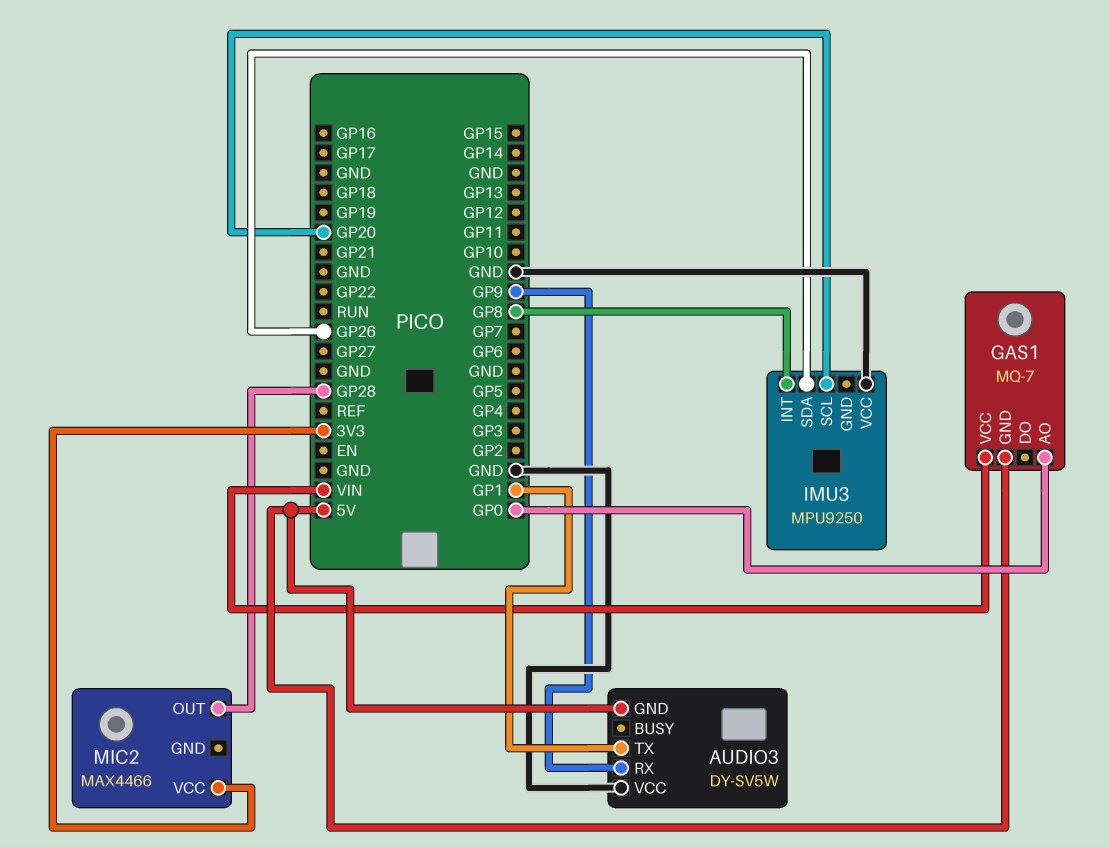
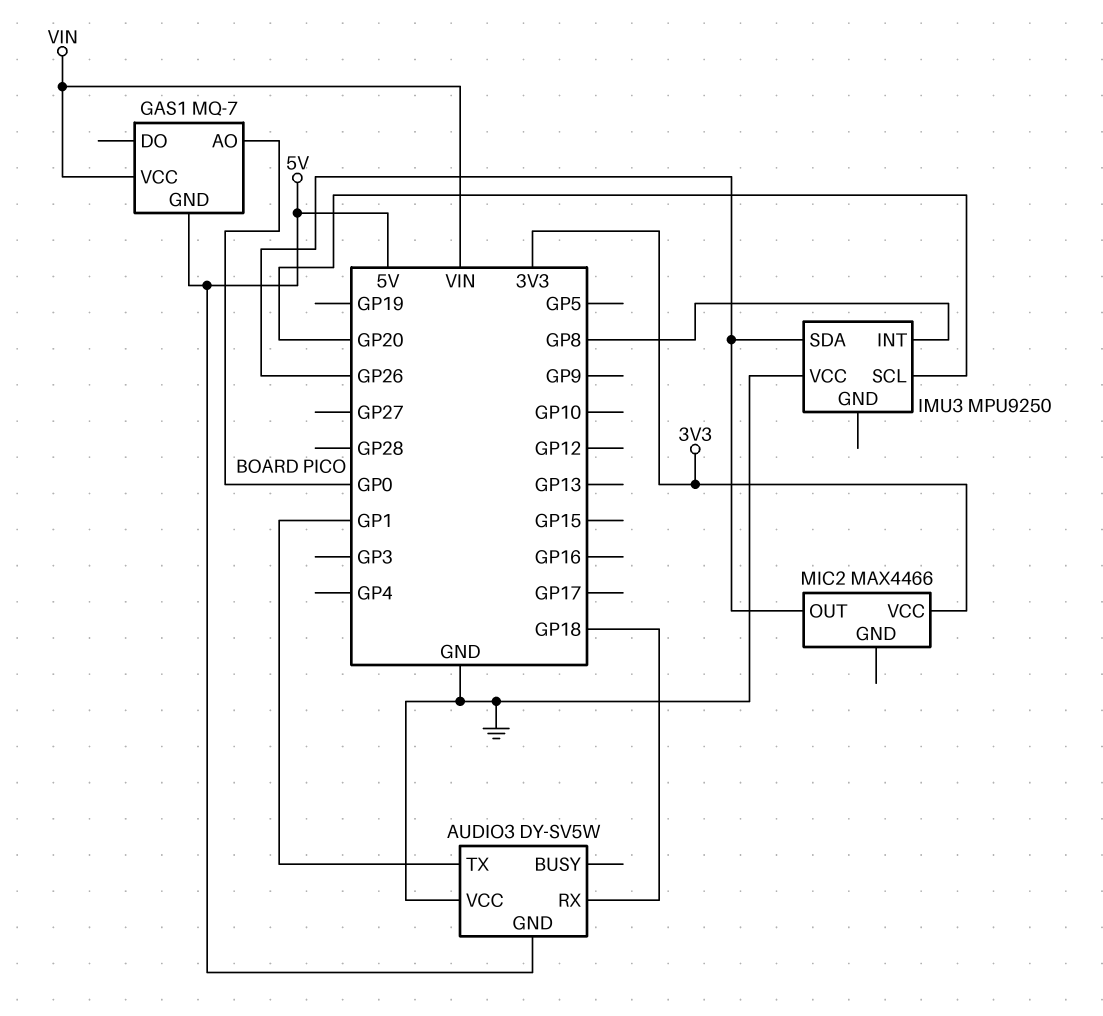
AUDIO3 pin RX: GP9 -> GP18
MIC2 pin OUT: GP28 -> GP26

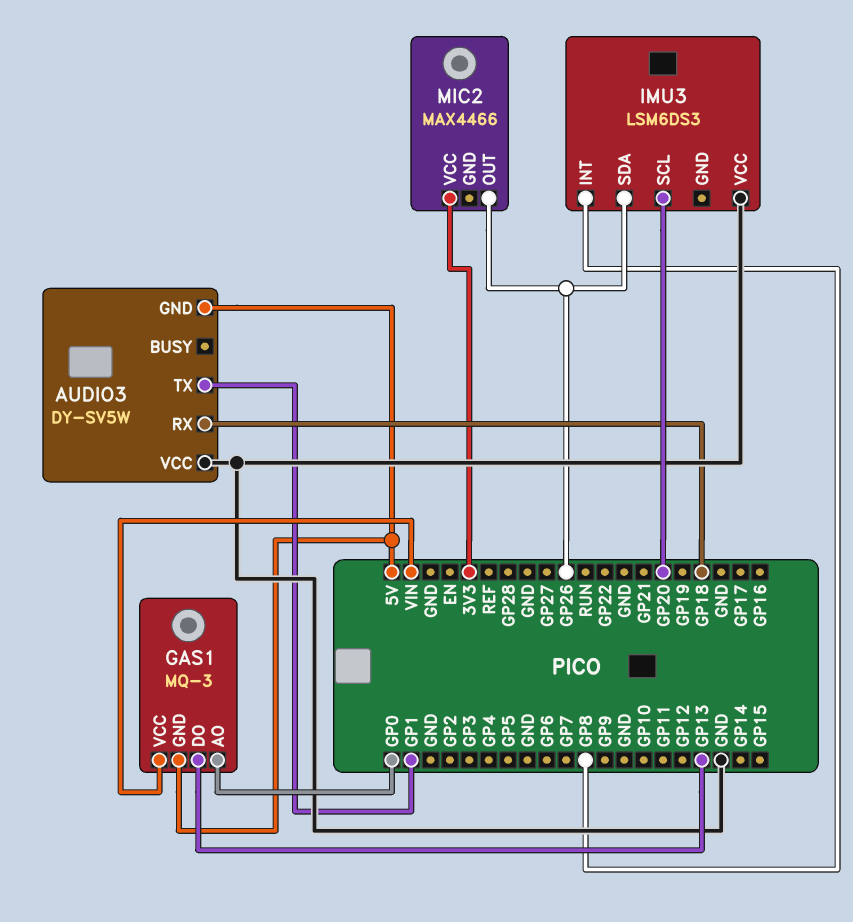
GAS1: MQ-7 -> MQ-3
GAS1 pin DO: none -> GP13
IMU3: MPU9250 -> LSM6DS3

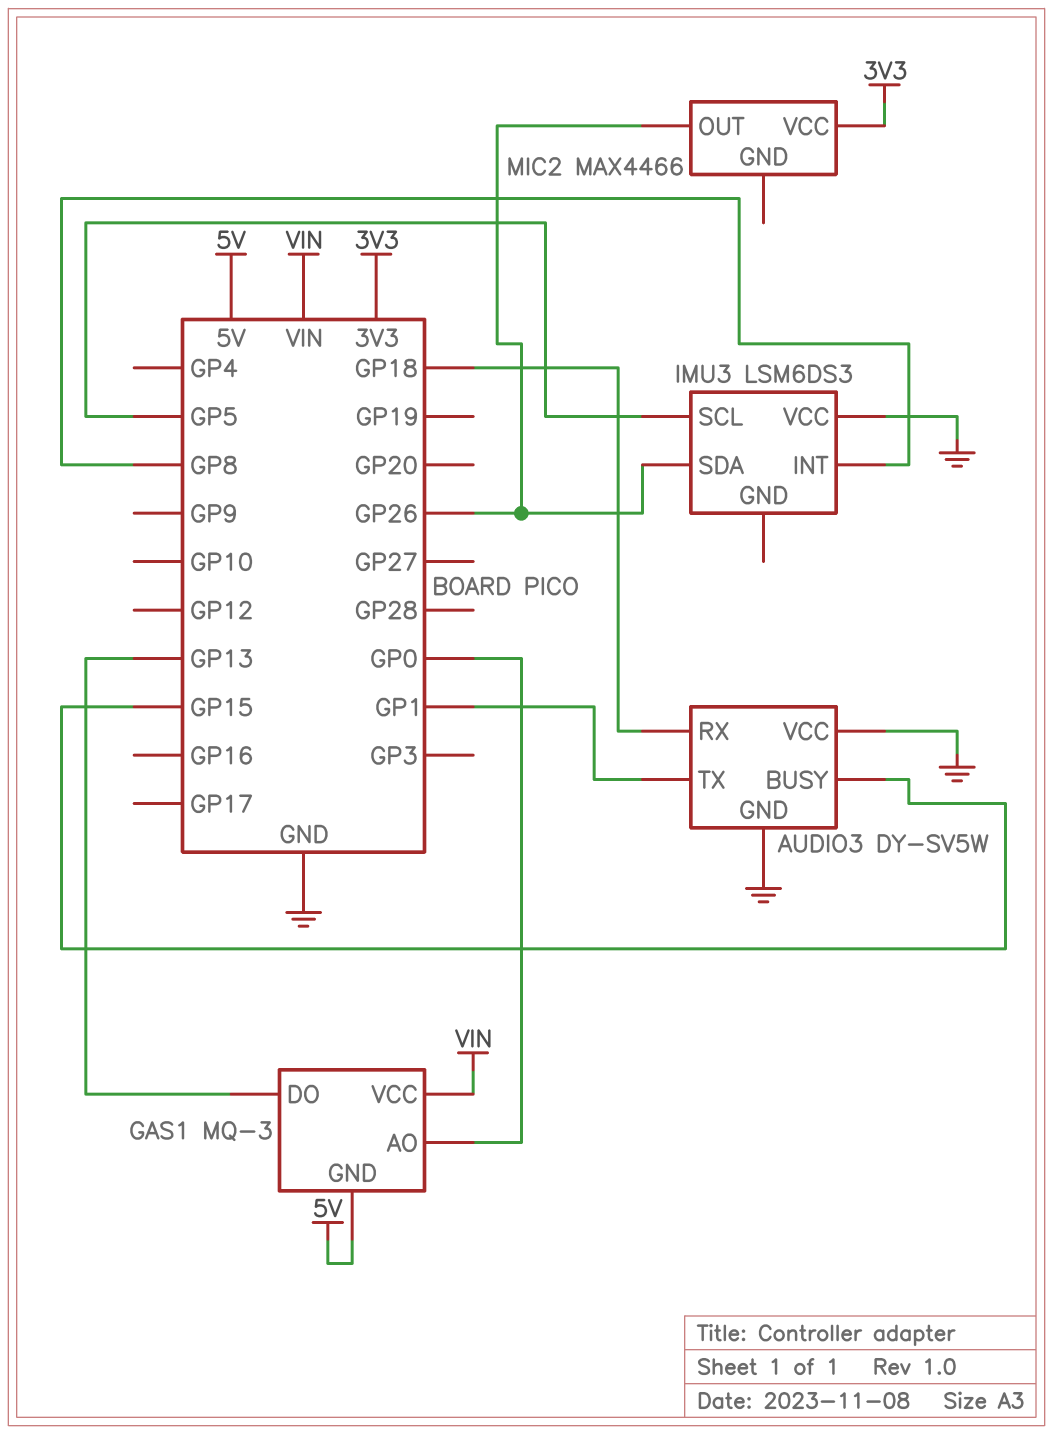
AUDIO3 pin BUSY: none -> GP15
AUDIO3 pin GND: 5V -> GND
IMU3 pin SCL: GP20 -> GP5

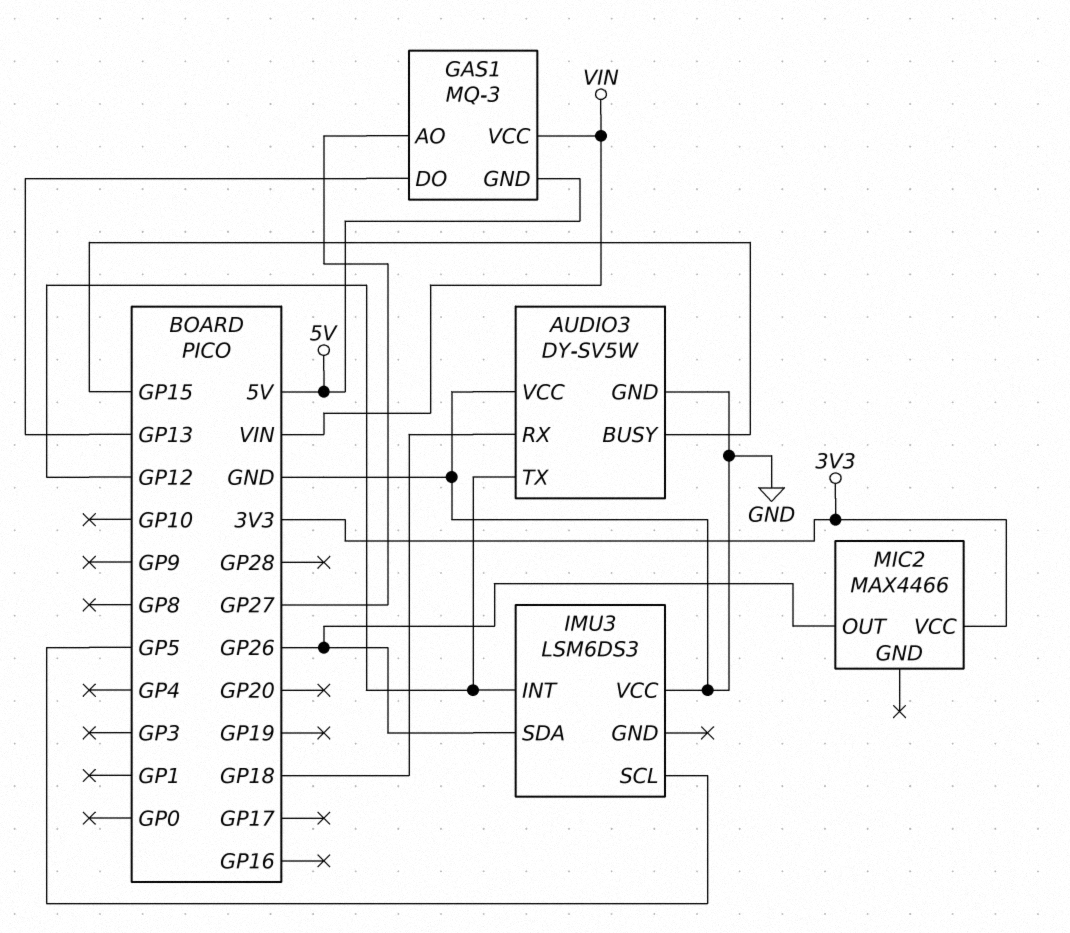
AUDIO3 pin TX: GP1 -> GP12
GAS1 pin AO: GP0 -> GP27
IMU3 pin INT: GP8 -> GP12

